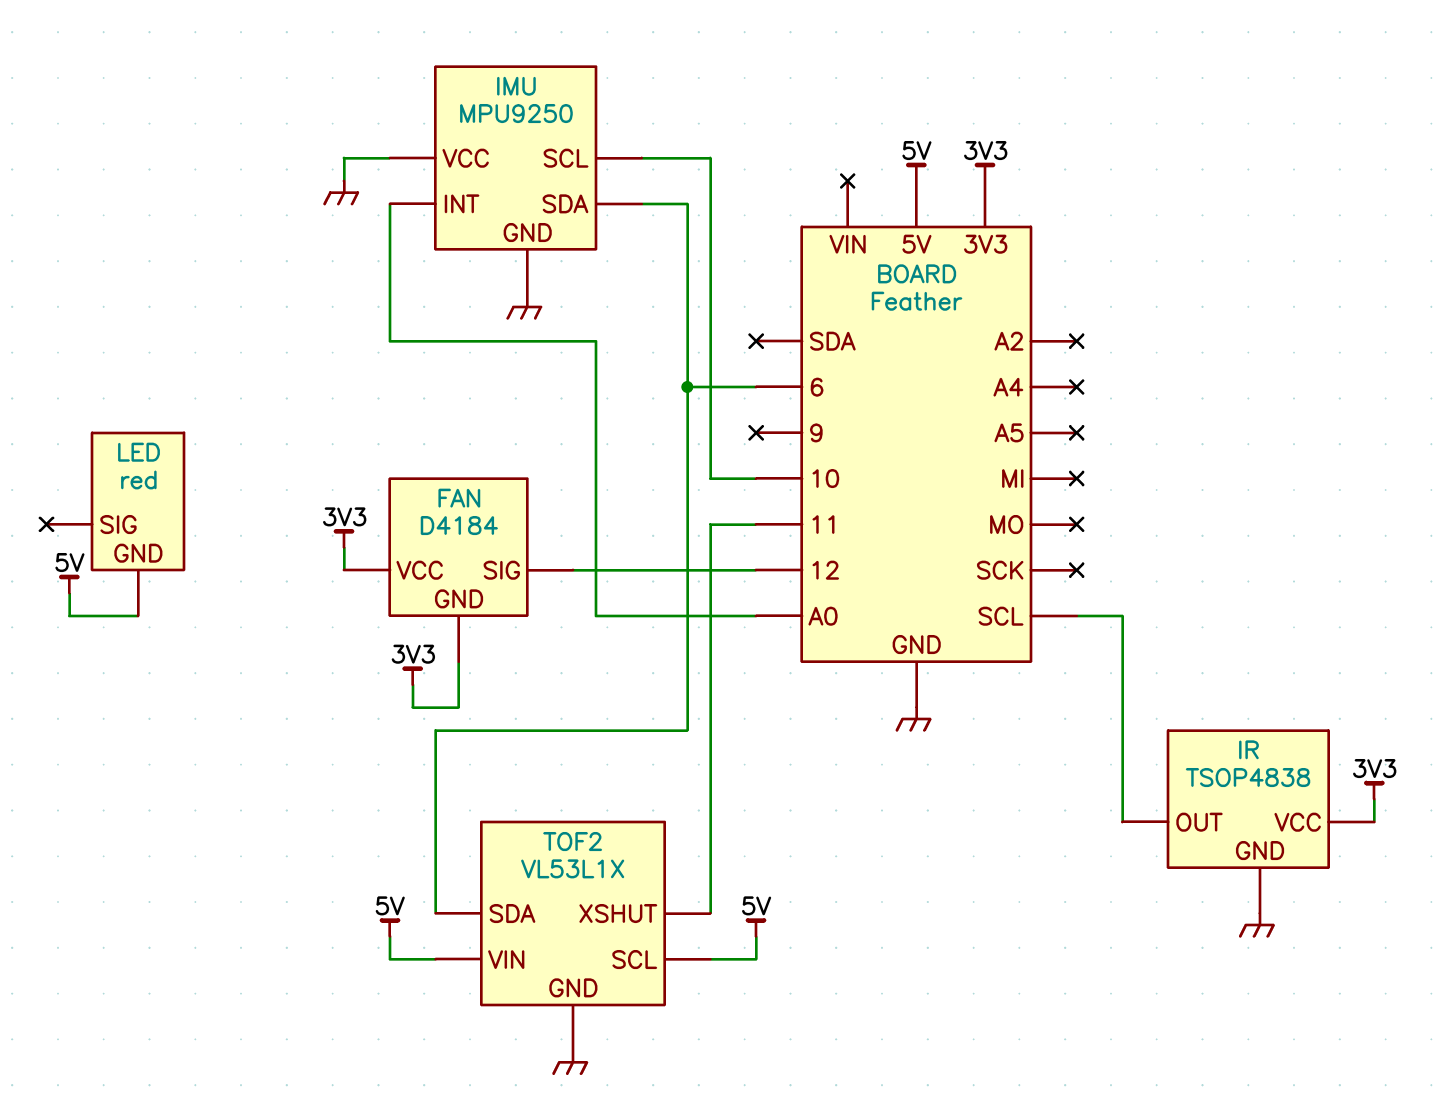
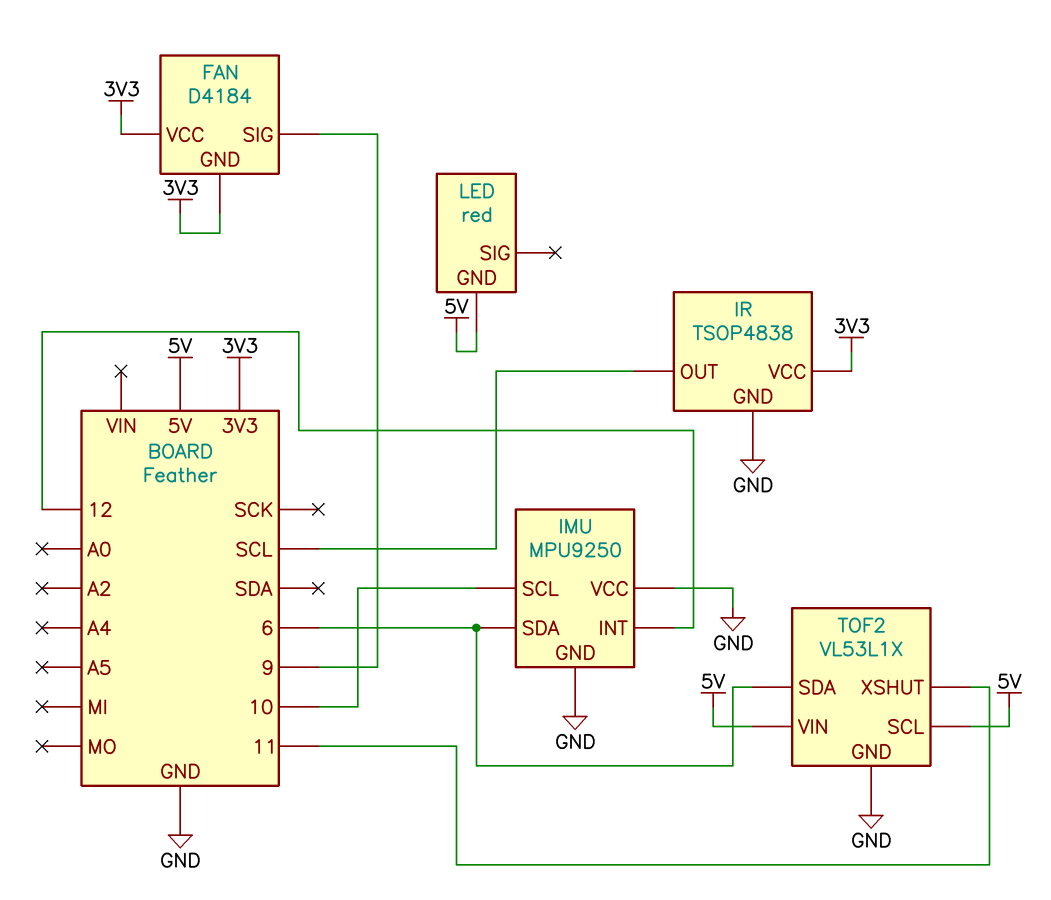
FAN pin SIG: 12 -> 9
IMU pin INT: A0 -> 12

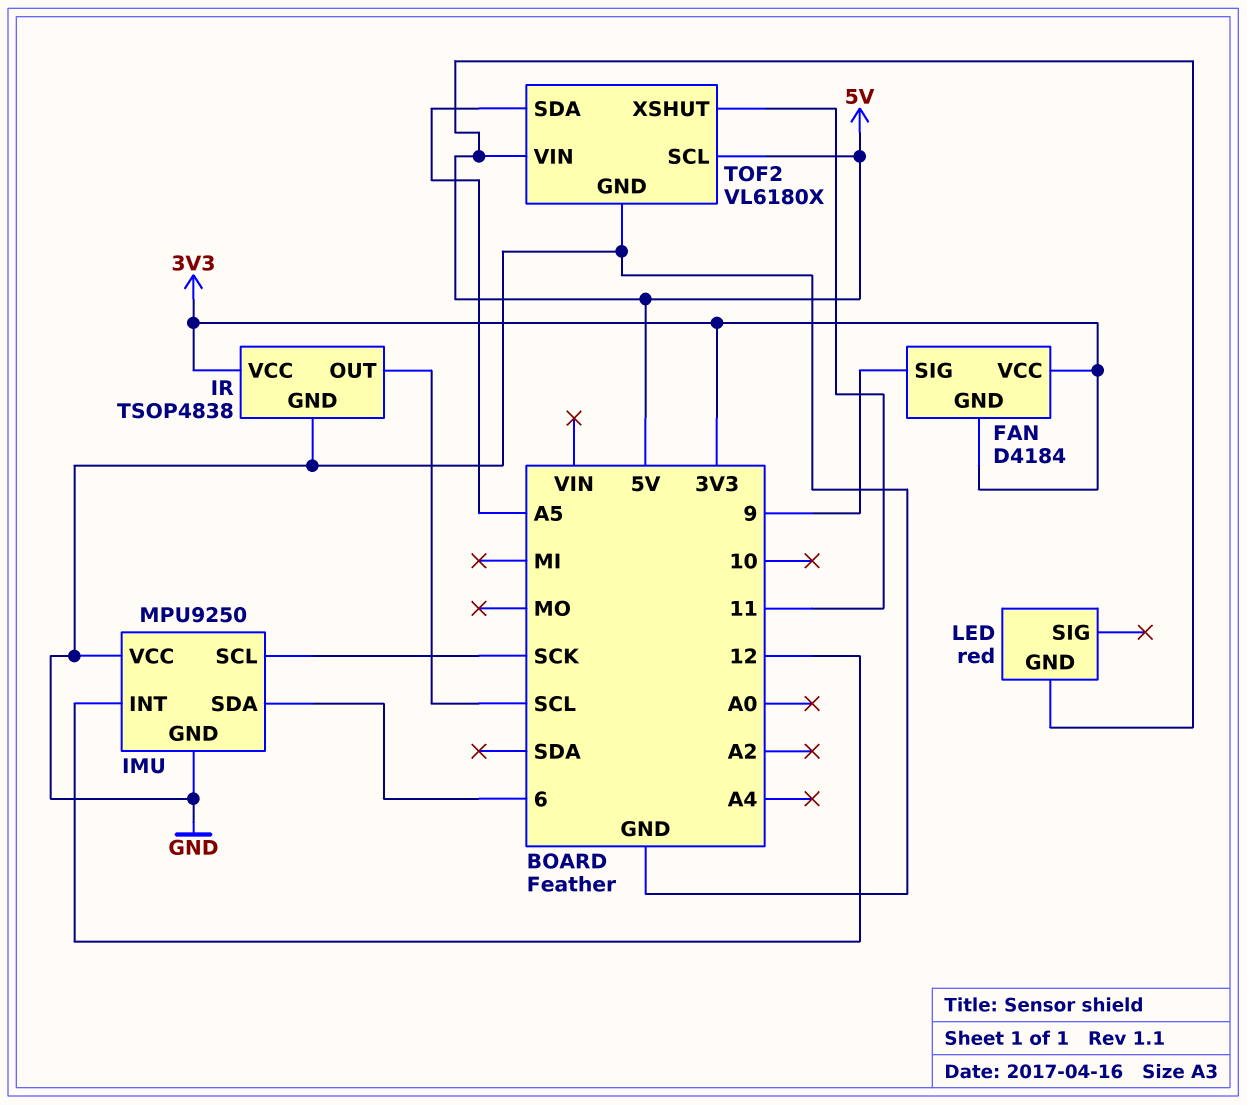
IMU pin SCL: 10 -> SCK
TOF2: VL53L1X -> VL6180X
TOF2 pin SDA: 6 -> A5

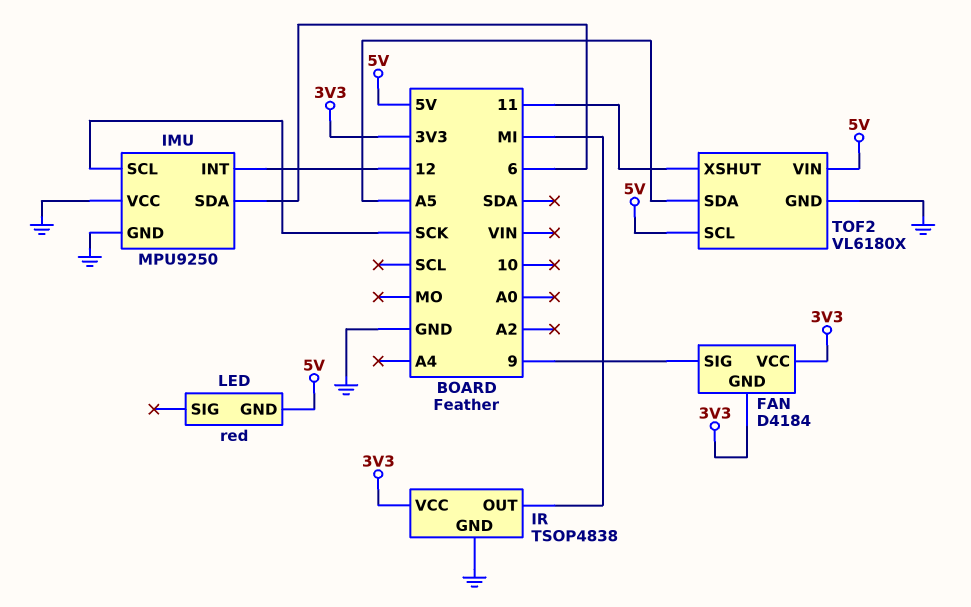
IR pin OUT: SCL -> MI

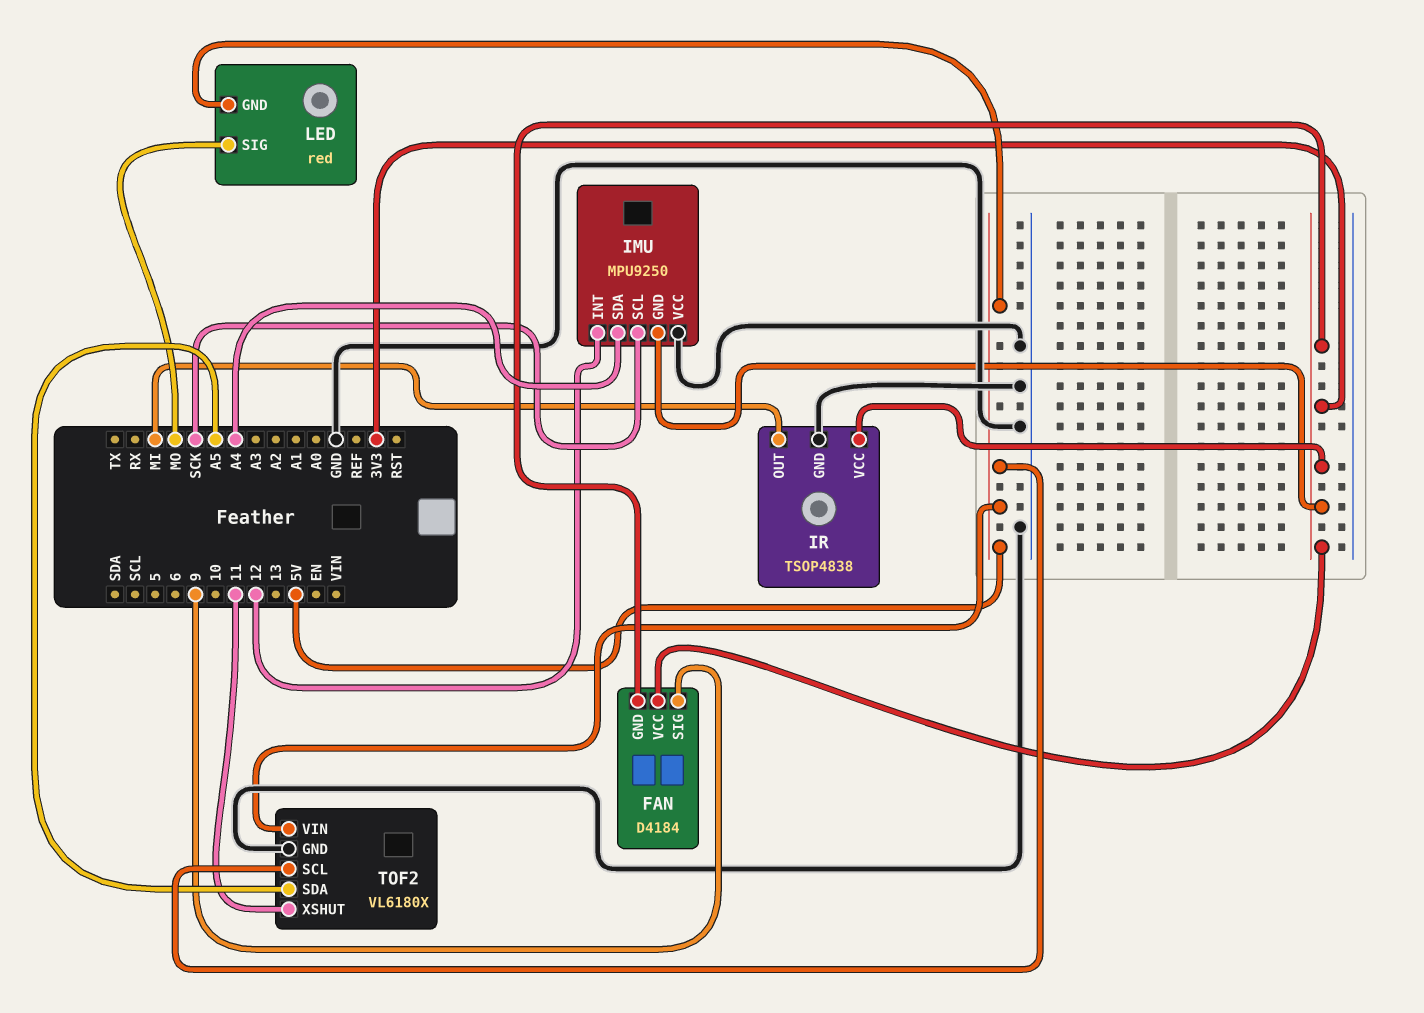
IMU pin GND: GND -> 3V3
IMU pin SDA: 6 -> A4
LED pin SIG: none -> MO

